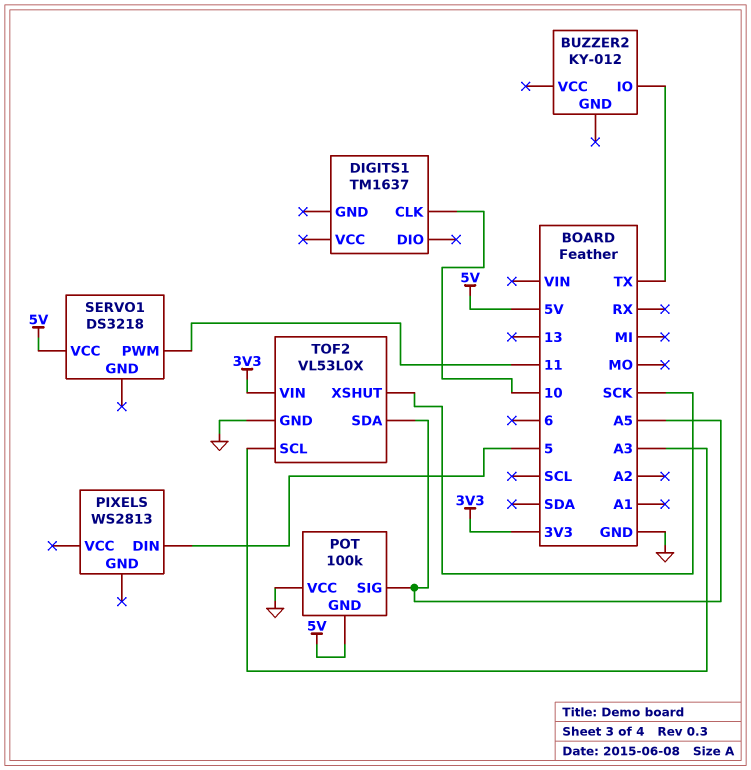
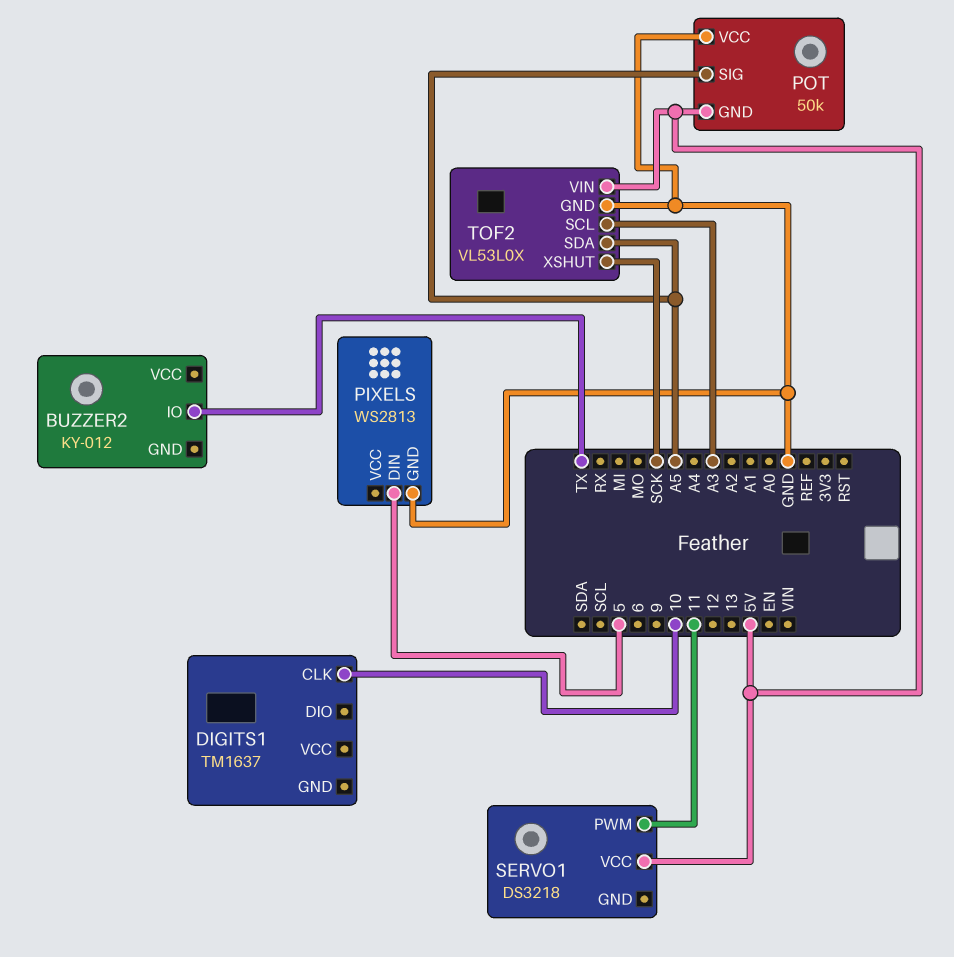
PIXELS pin GND: none -> GND
POT: 100k -> 50k
TOF2 pin VIN: 3V3 -> 5V

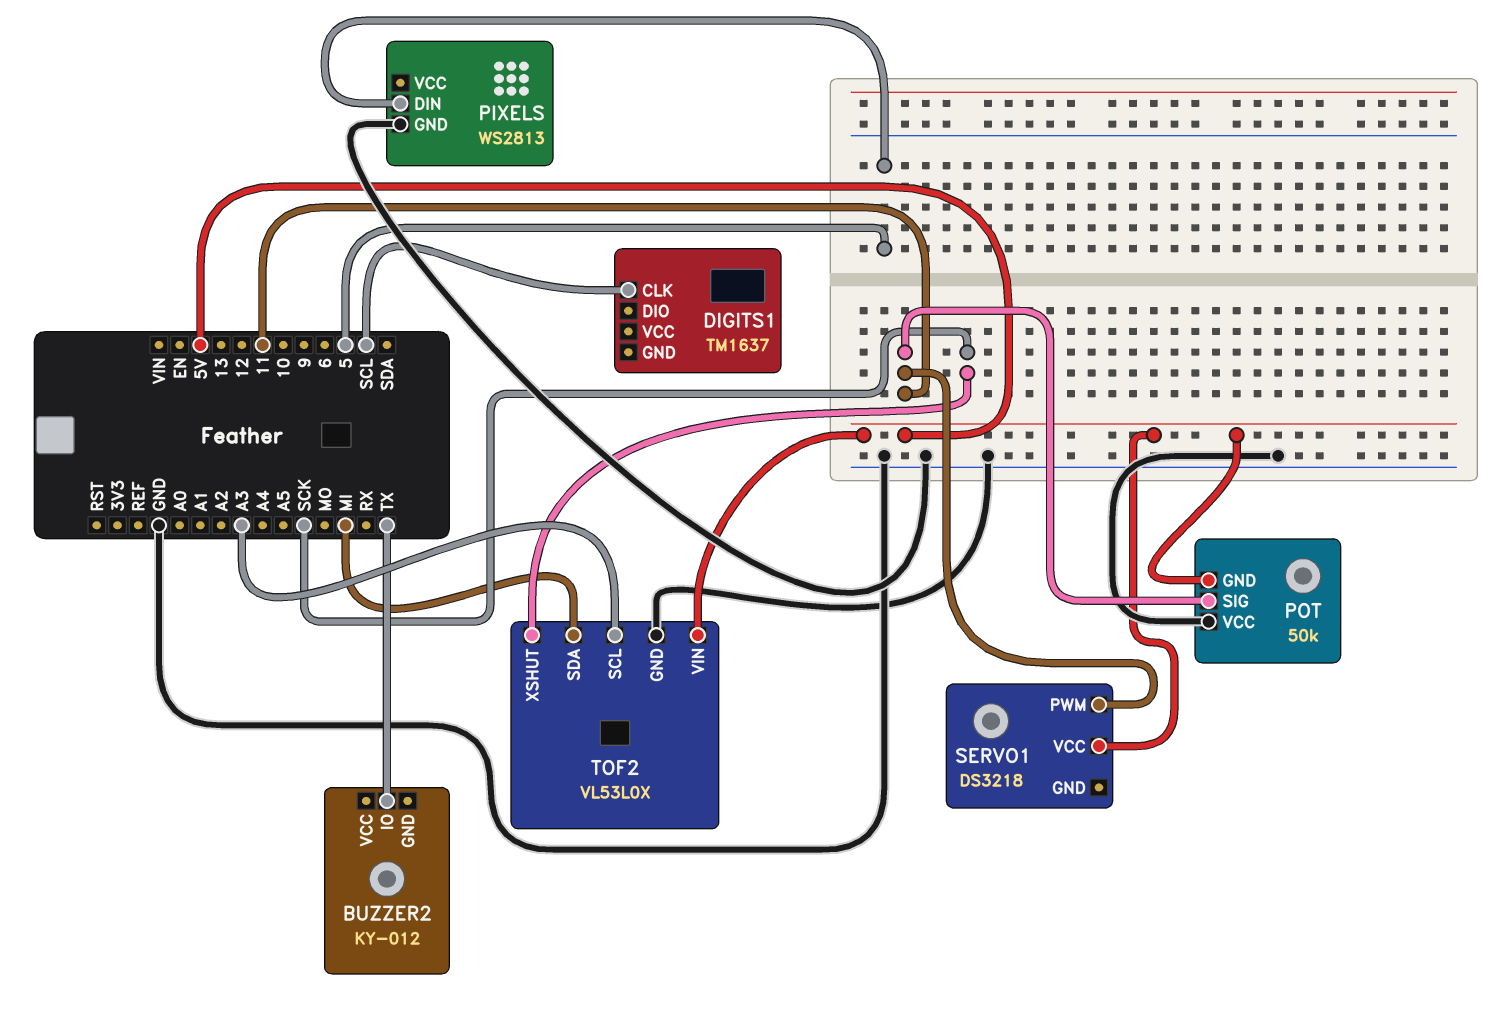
DIGITS1 pin CLK: 10 -> SCL
POT pin SIG: A5 -> 11
TOF2 pin SDA: A5 -> MI

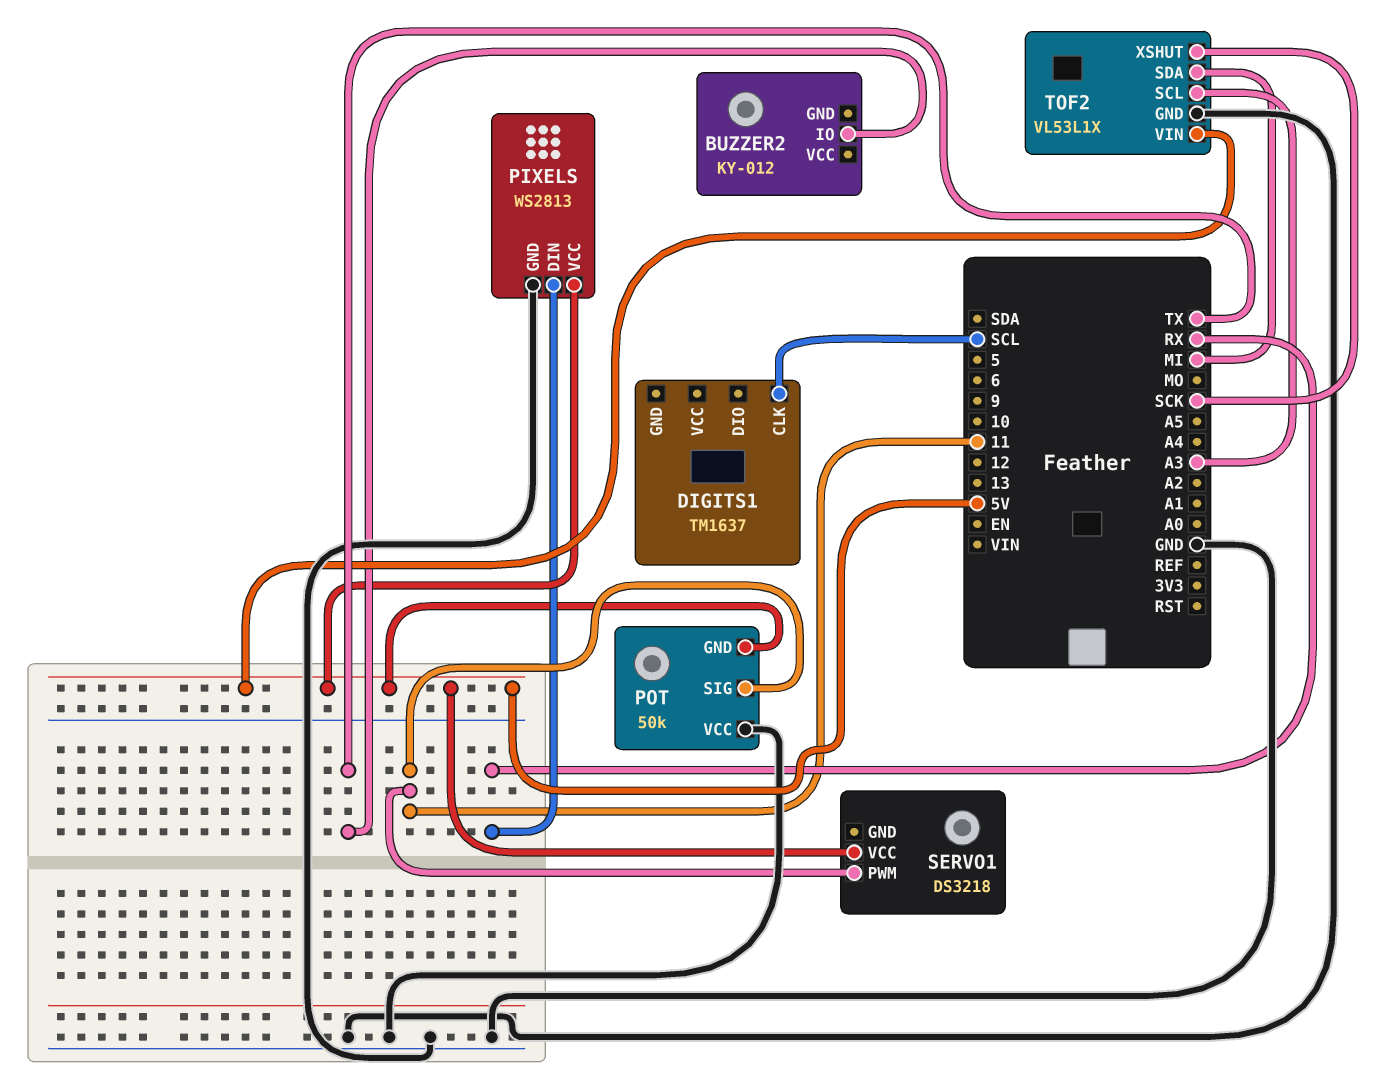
PIXELS pin DIN: 5 -> RX
PIXELS pin VCC: none -> 5V
TOF2: VL53L0X -> VL53L1X

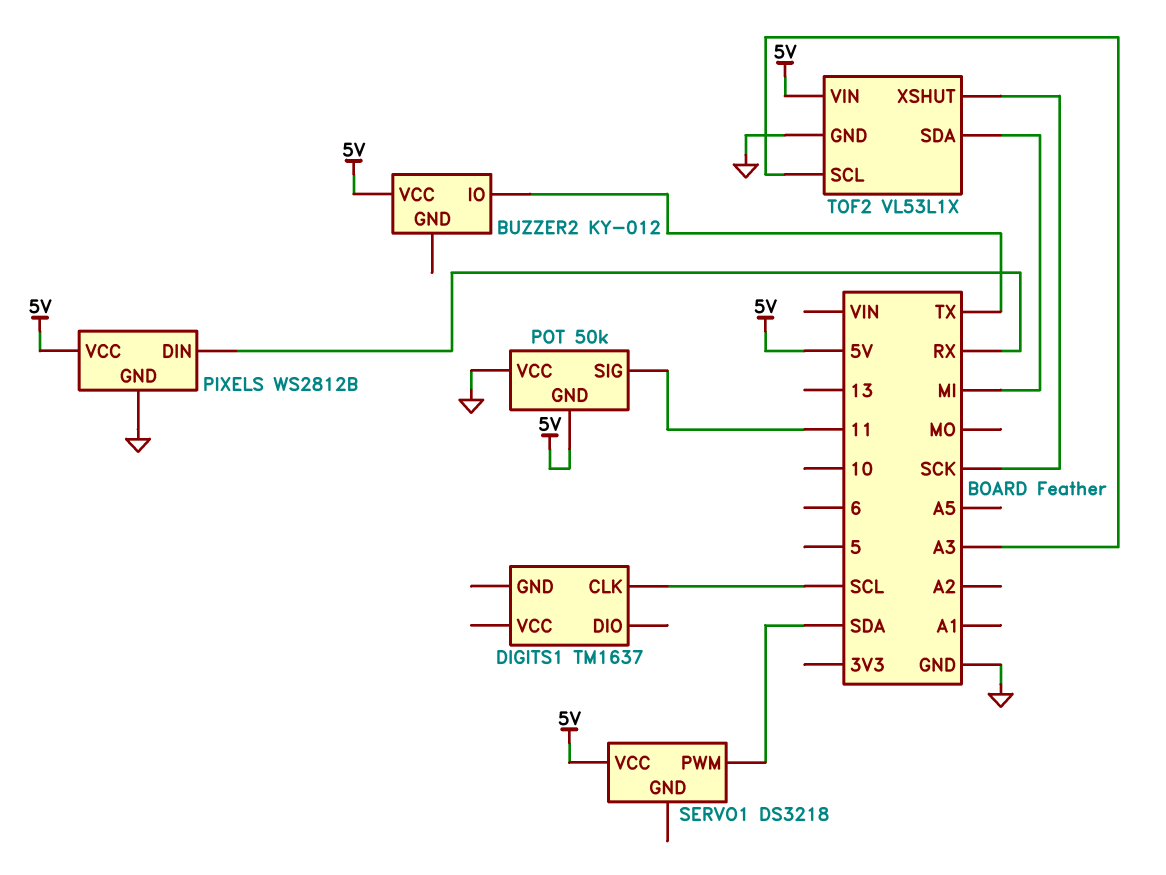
BUZZER2 pin VCC: none -> 5V
PIXELS: WS2813 -> WS2812B
SERVO1 pin PWM: 11 -> SDA

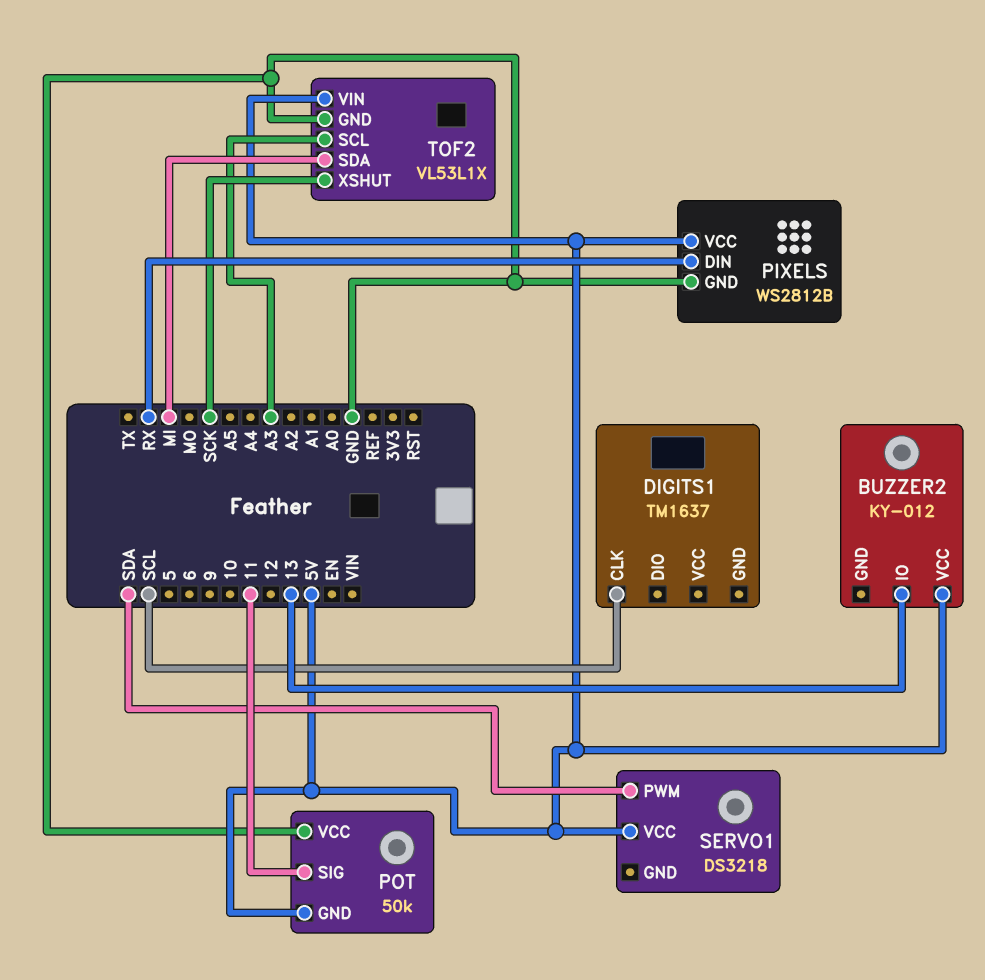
BUZZER2 pin IO: TX -> 13

